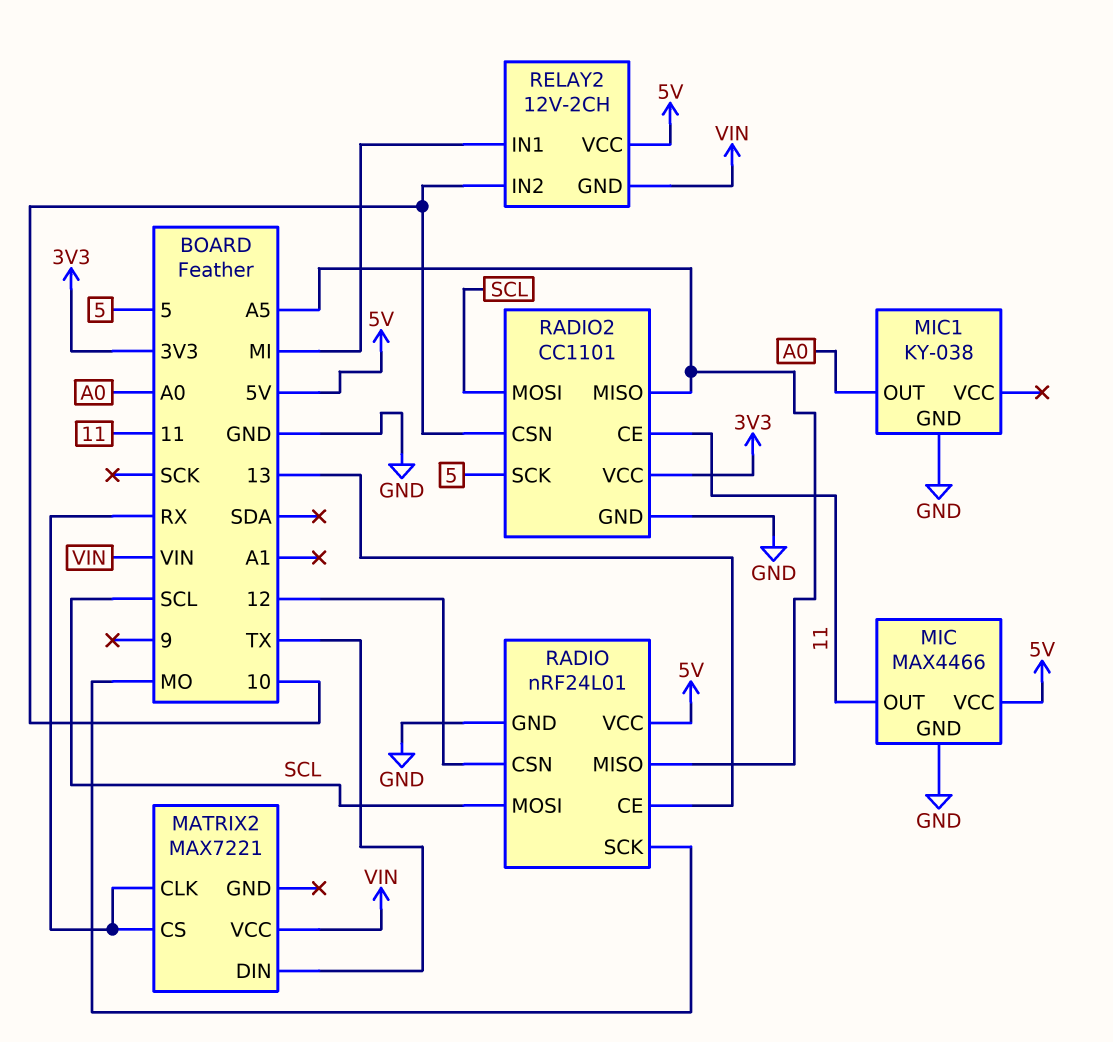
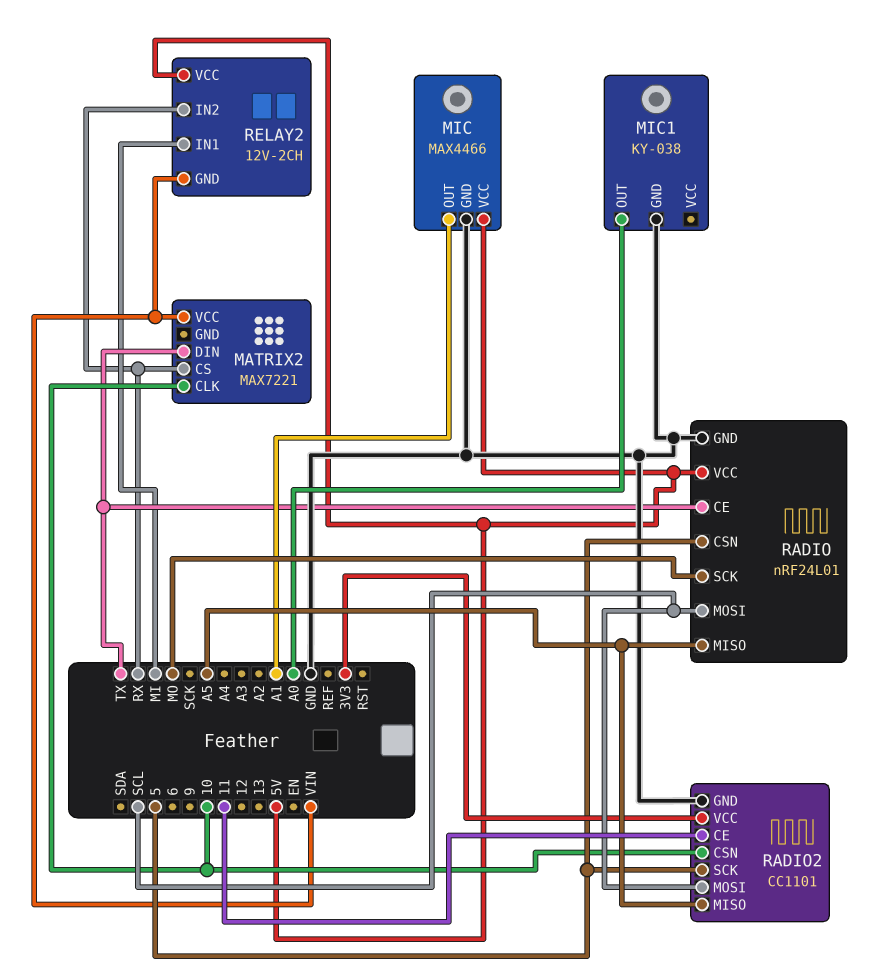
MATRIX2 pin CLK: RX -> 10
MIC pin OUT: 11 -> A1
RADIO pin CE: 13 -> TX
RADIO pin CSN: 12 -> 5
RELAY2 pin IN2: 10 -> RX

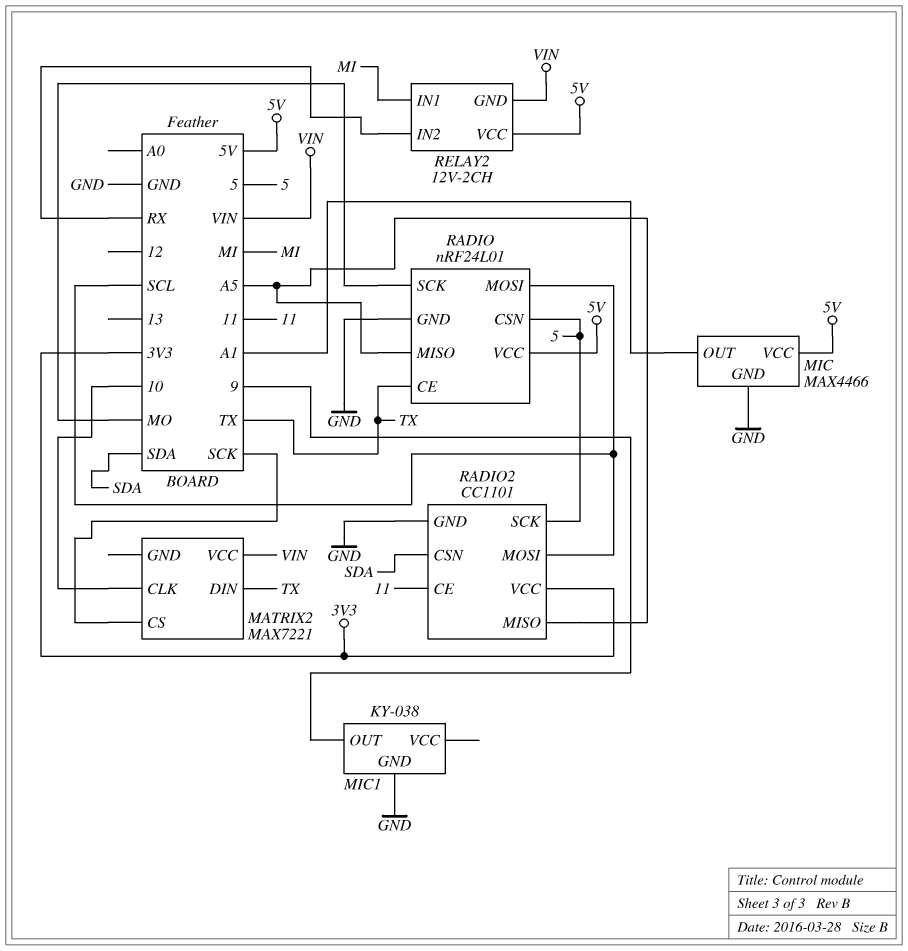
MATRIX2 pin CS: RX -> SCK
MIC1 pin OUT: A0 -> 9
RADIO2 pin CSN: 10 -> SDA

